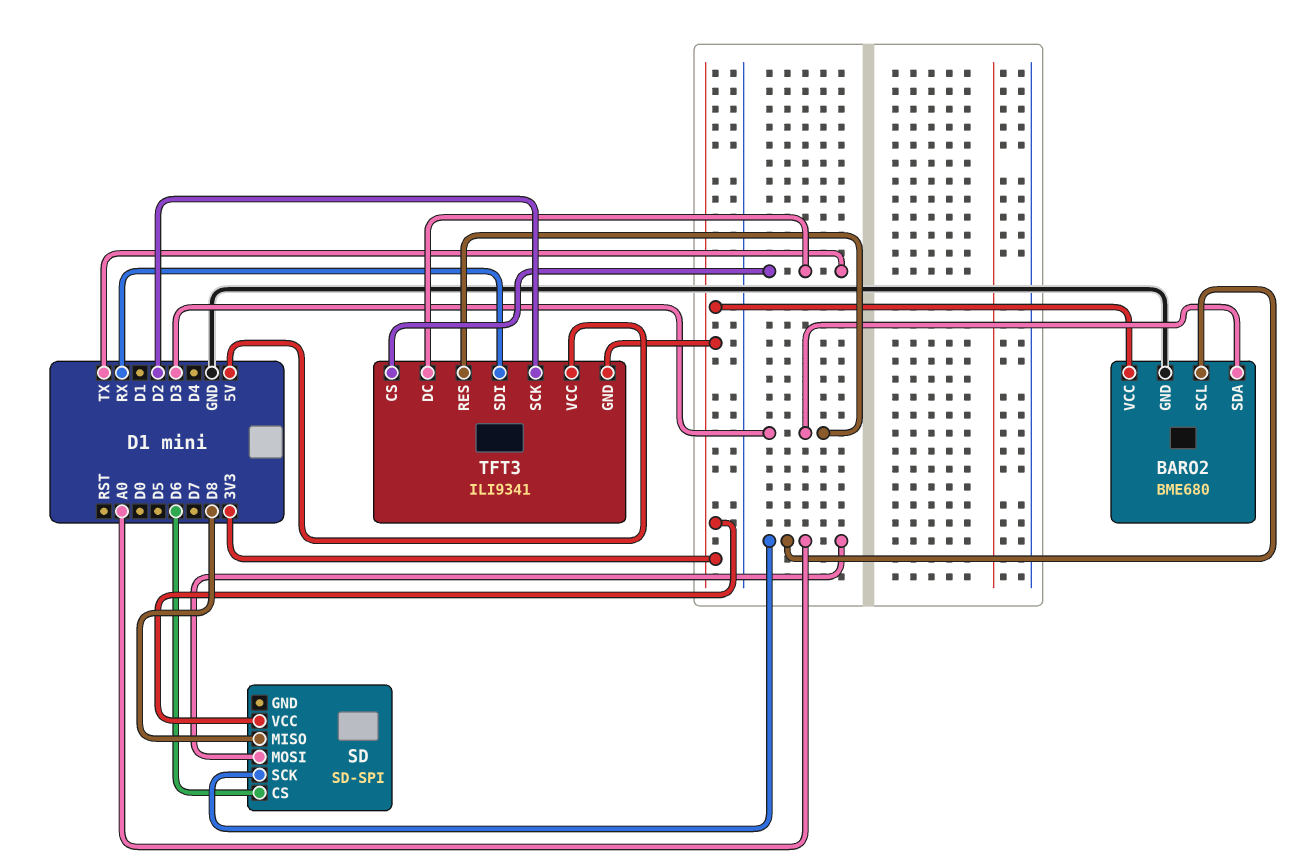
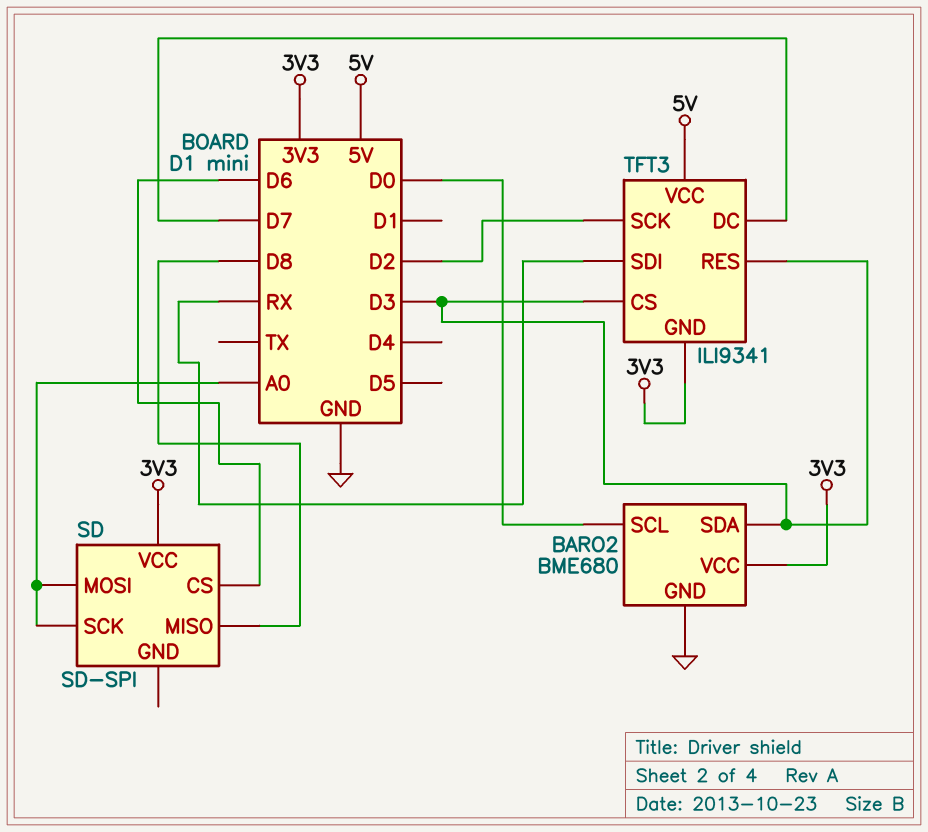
BARO2 pin SCL: A0 -> D0
TFT3 pin CS: TX -> D3
TFT3 pin DC: TX -> D7

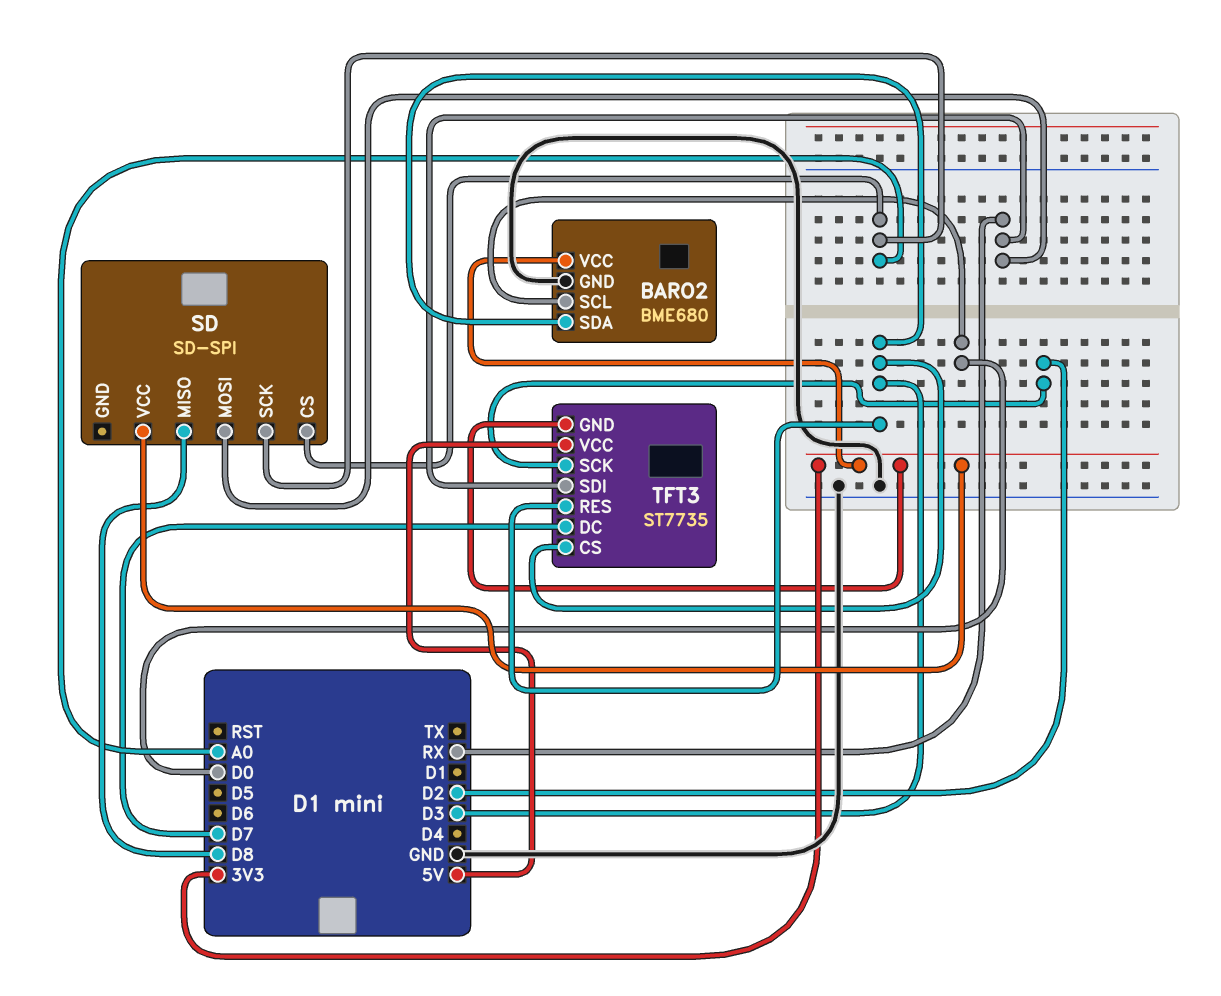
SD pin CS: D6 -> A0
SD pin MOSI: A0 -> RX
TFT3: ILI9341 -> ST7735

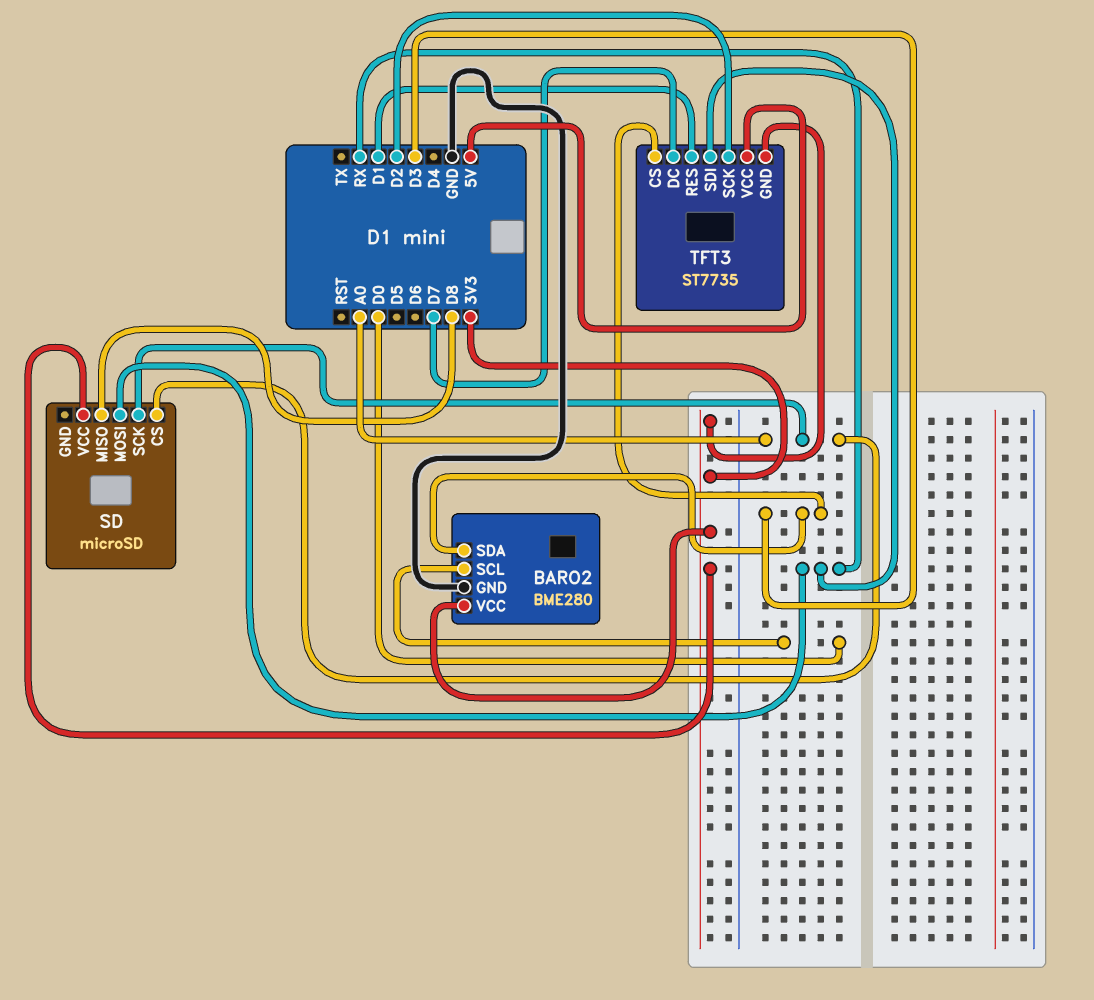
BARO2: BME680 -> BME280
SD: SD-SPI -> microSD
TFT3 pin RES: D3 -> D1

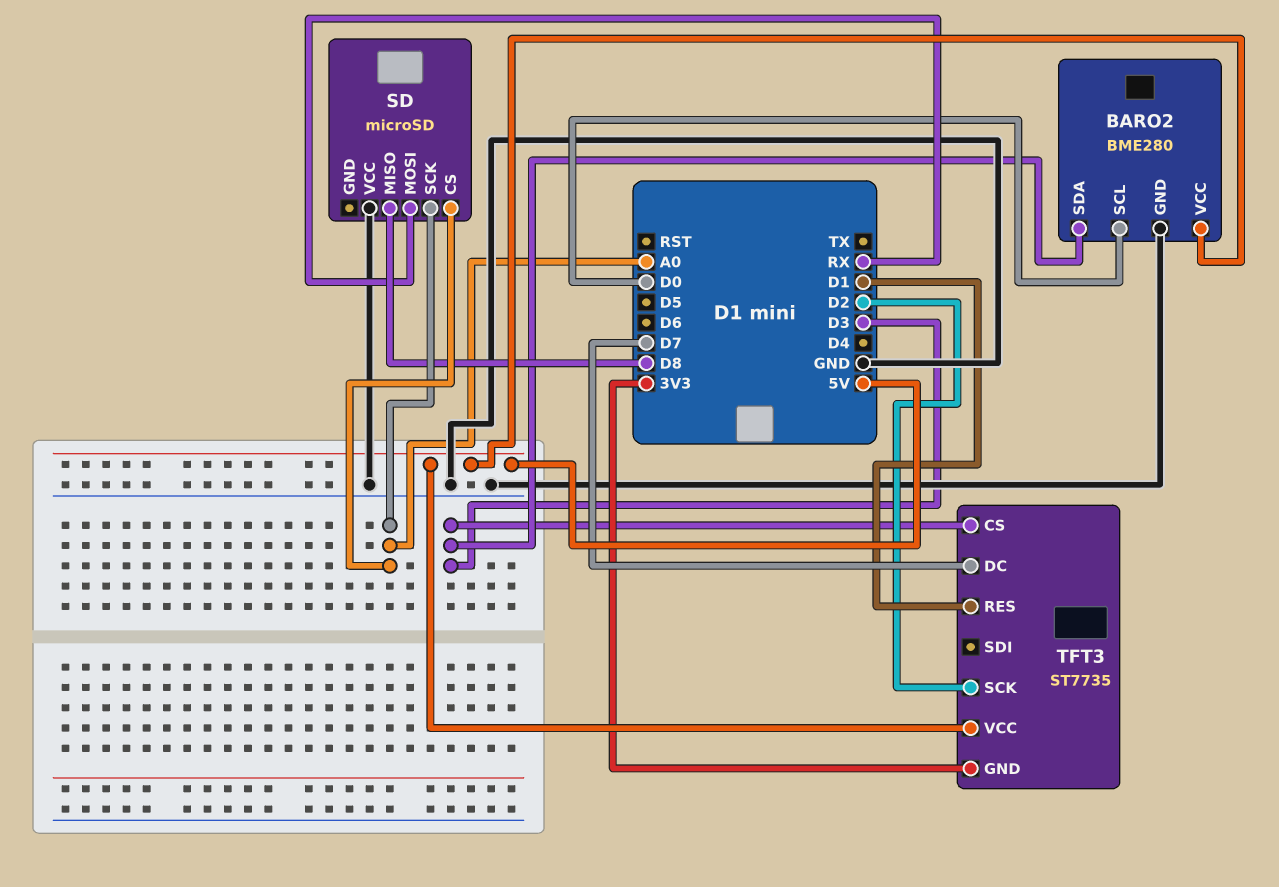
BARO2 pin VCC: 3V3 -> 5V
SD pin VCC: 3V3 -> GND
TFT3 pin SDI: RX -> none

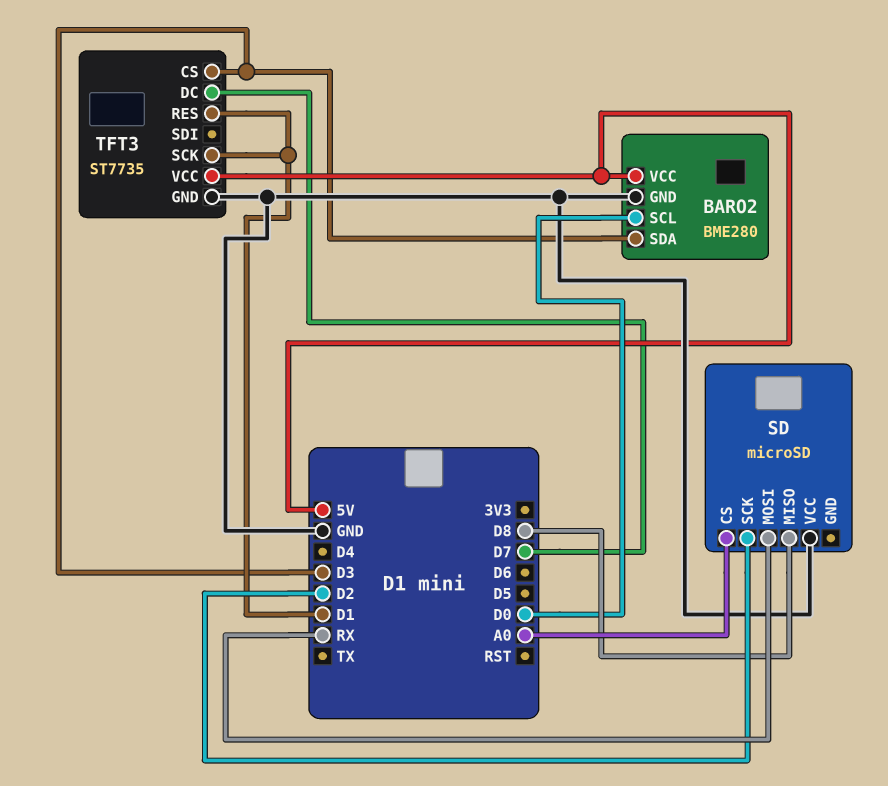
SD pin SCK: A0 -> D2
TFT3 pin GND: 3V3 -> GND
TFT3 pin SCK: D2 -> D1

